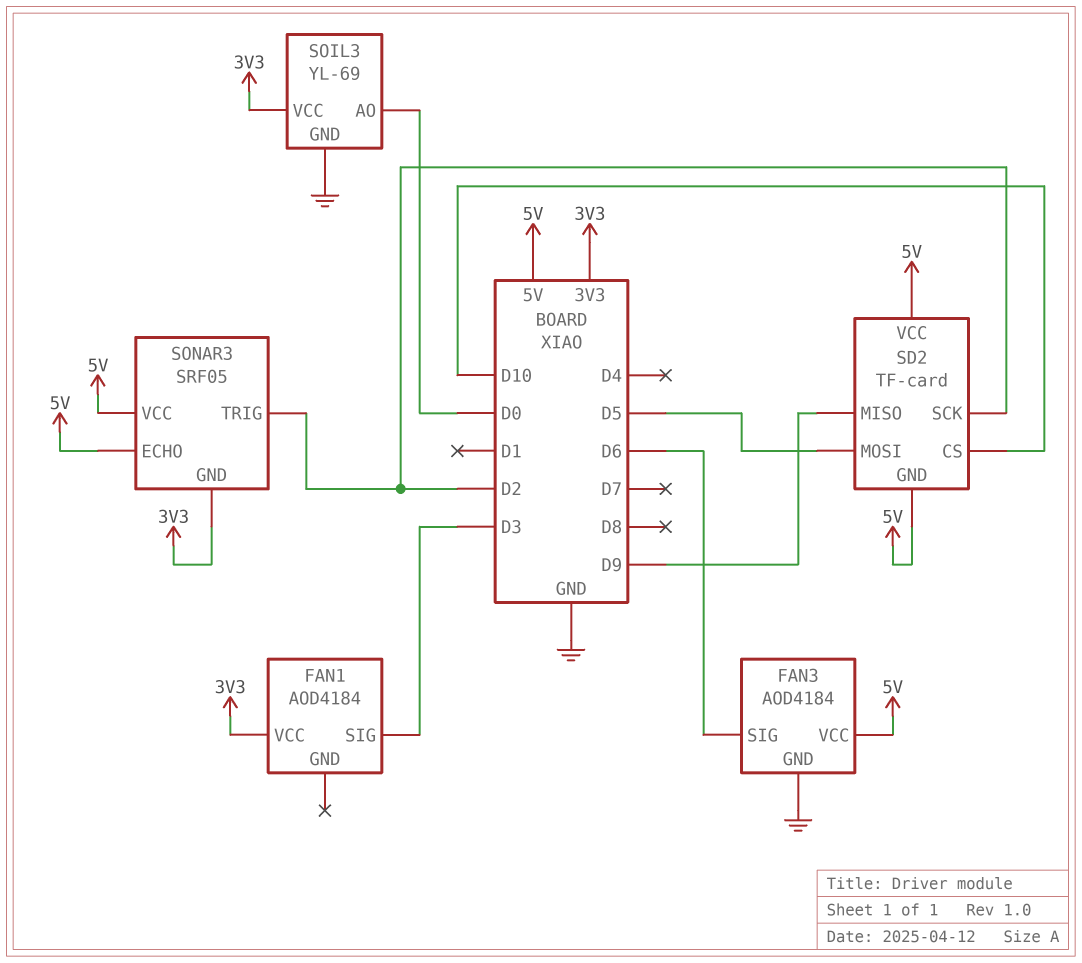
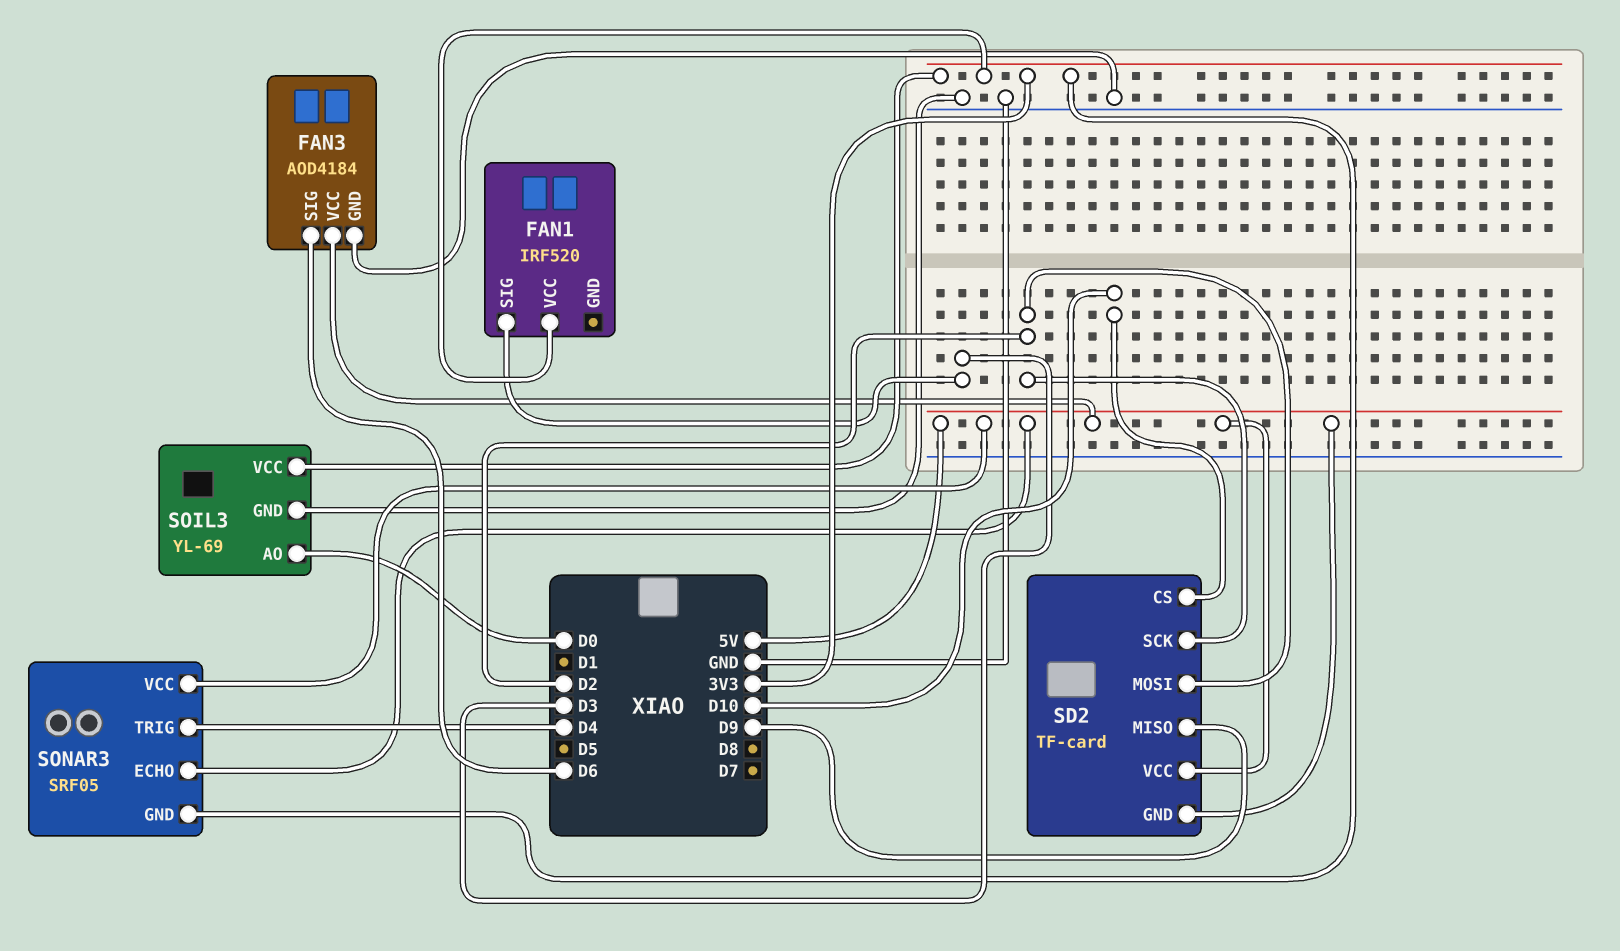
FAN1: AOD4184 -> IRF520
SD2 pin MOSI: D5 -> D2
SONAR3 pin TRIG: D2 -> D4

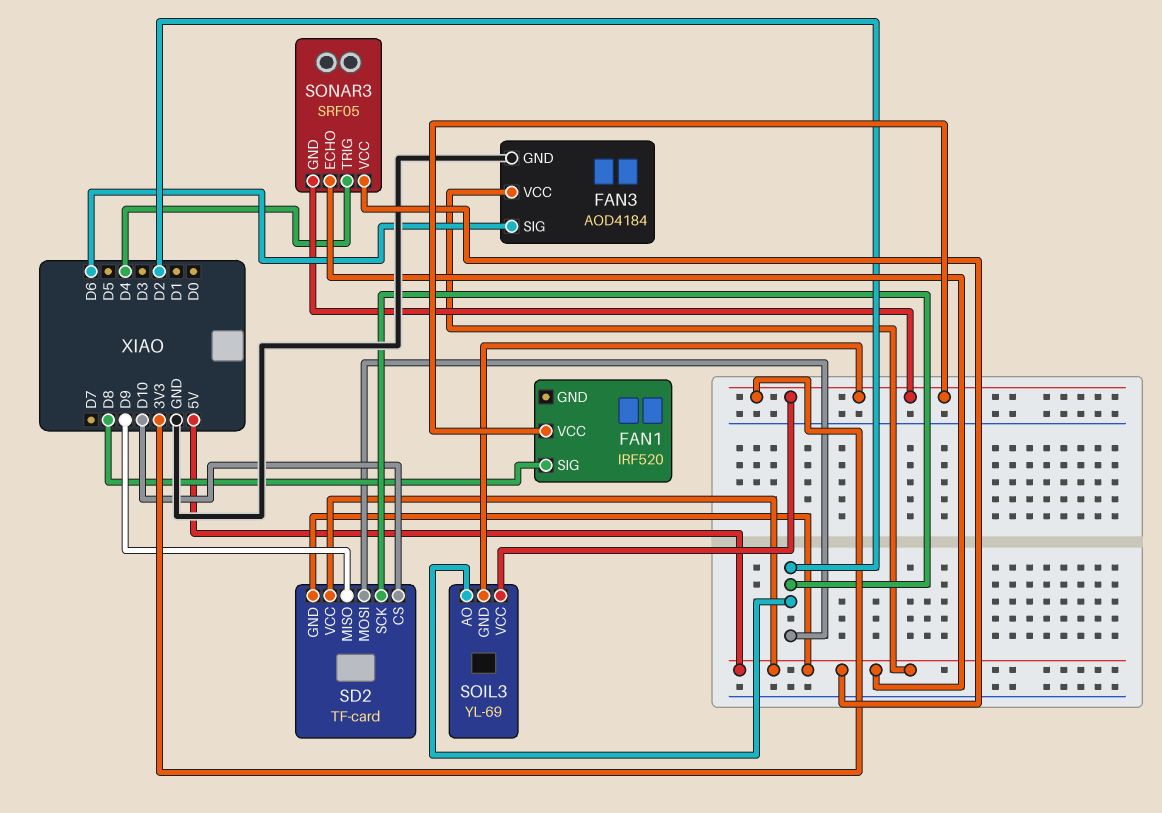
FAN1 pin SIG: D3 -> D8
SOIL3 pin AO: D0 -> D2
SOIL3 pin GND: GND -> 3V3

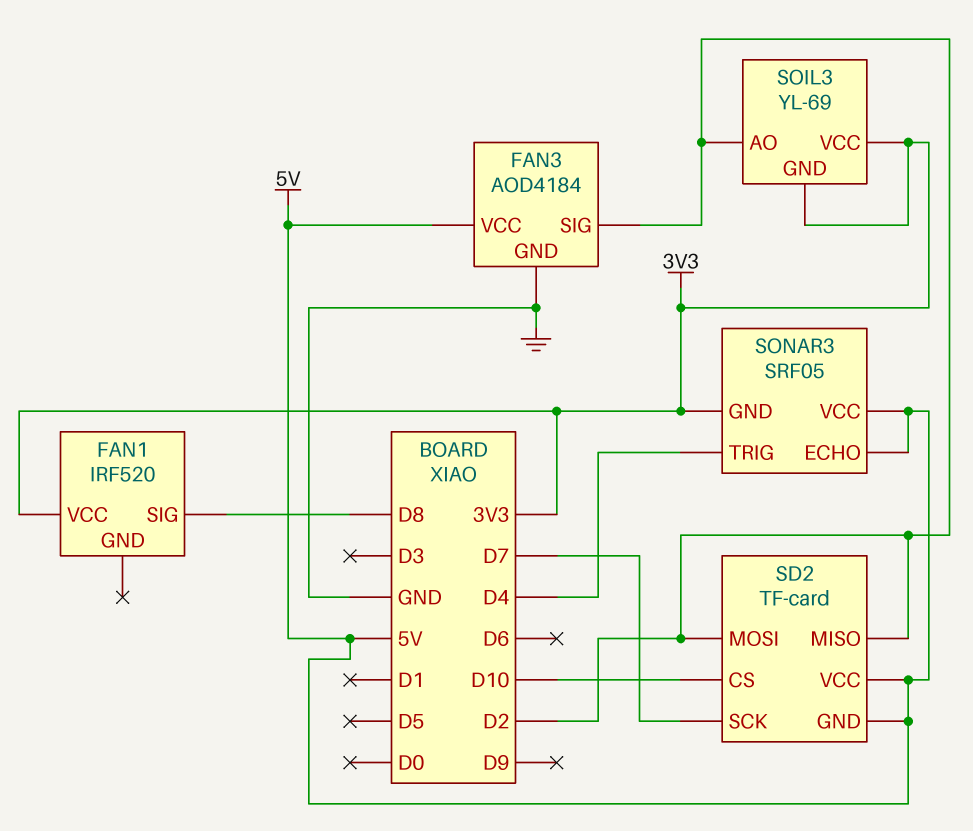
FAN3 pin SIG: D6 -> D2
SD2 pin MISO: D9 -> D2
SD2 pin SCK: D2 -> D7

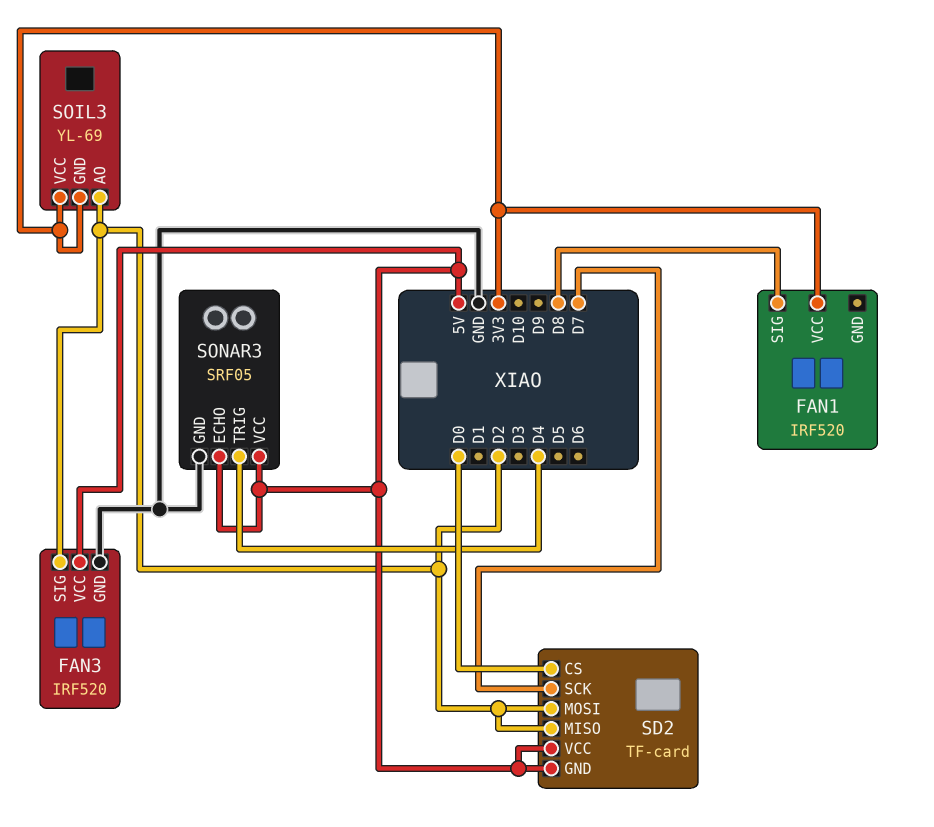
FAN3: AOD4184 -> IRF520
SD2 pin CS: D10 -> D0
SONAR3 pin GND: 3V3 -> GND

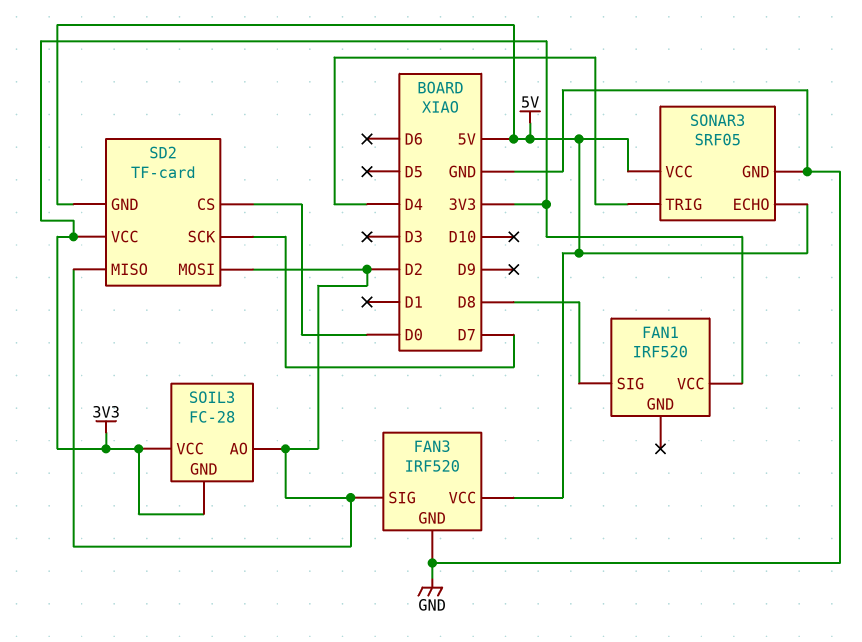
SD2 pin VCC: 5V -> 3V3
SOIL3: YL-69 -> FC-28

